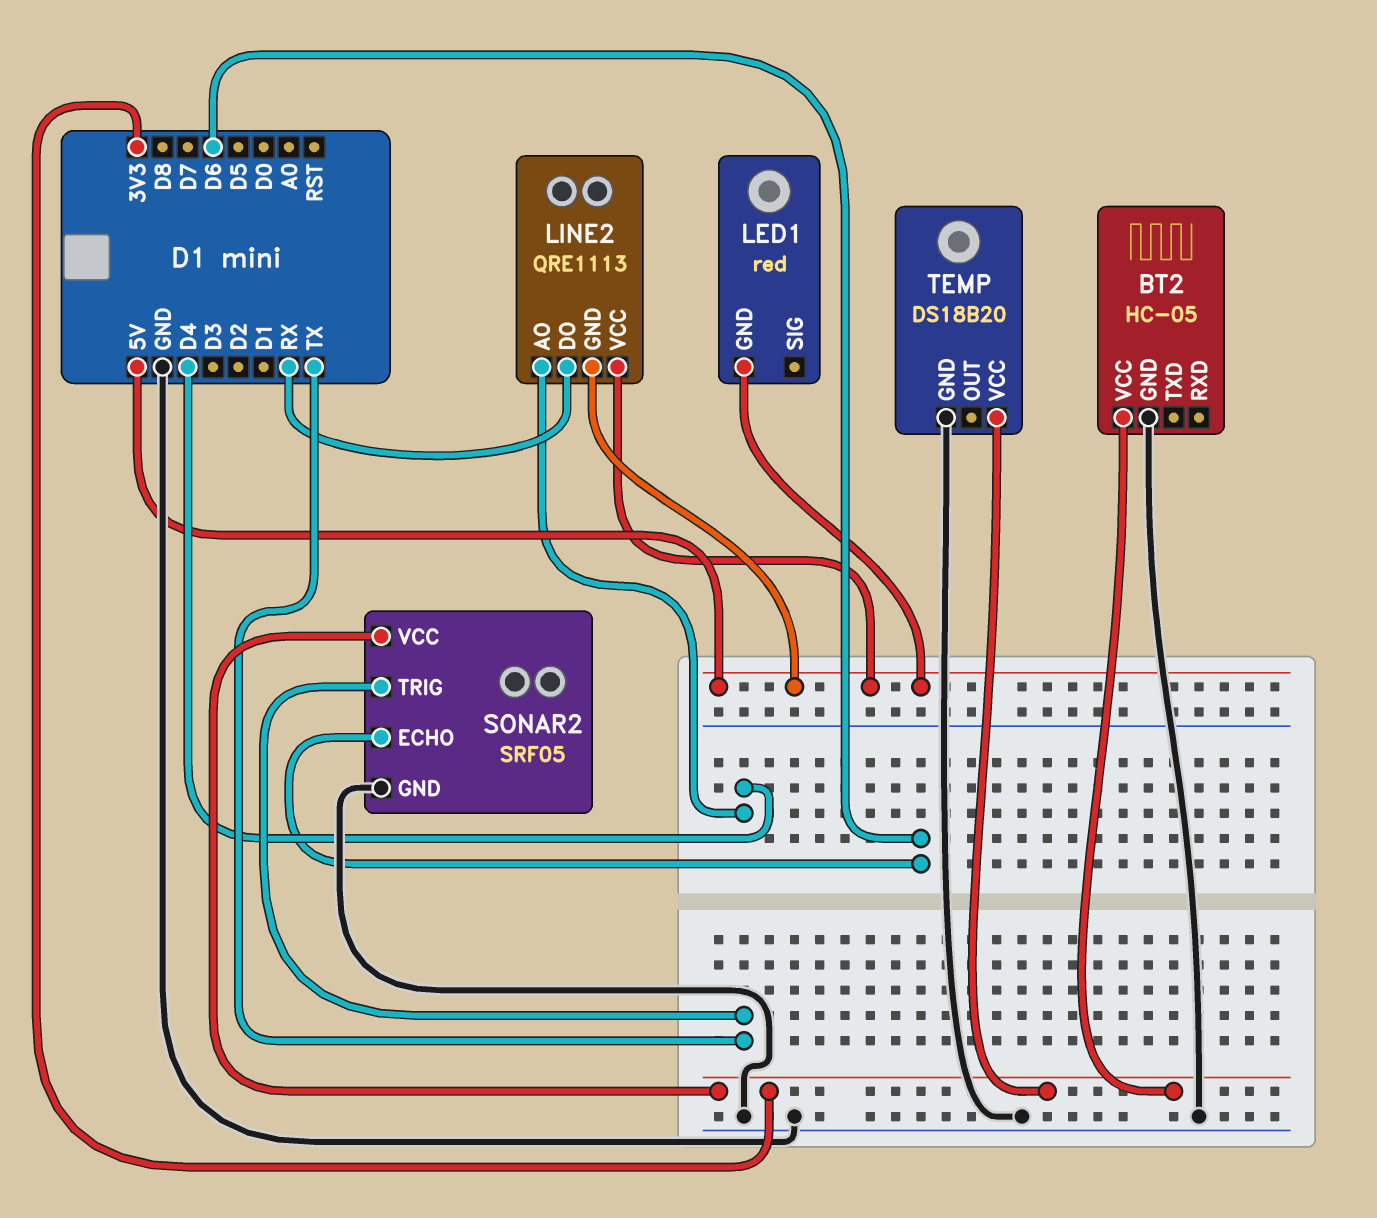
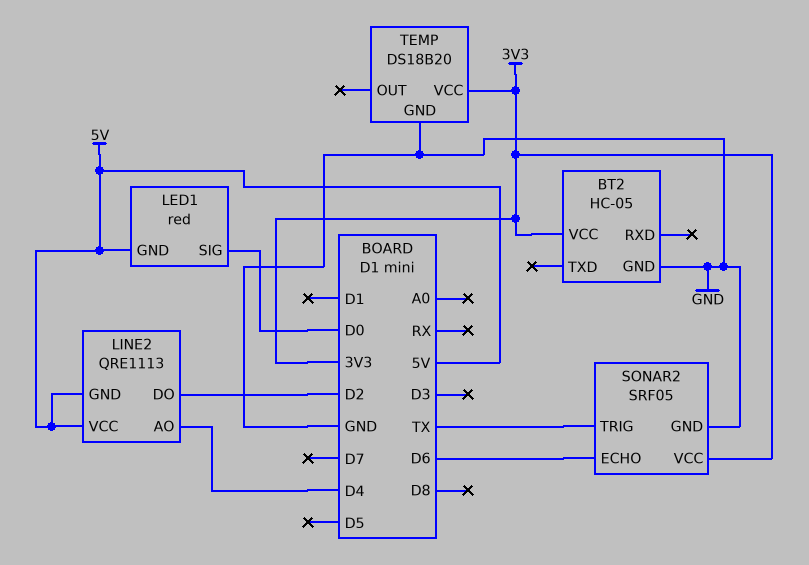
LED1 pin SIG: none -> D0
LINE2 pin DO: RX -> D2

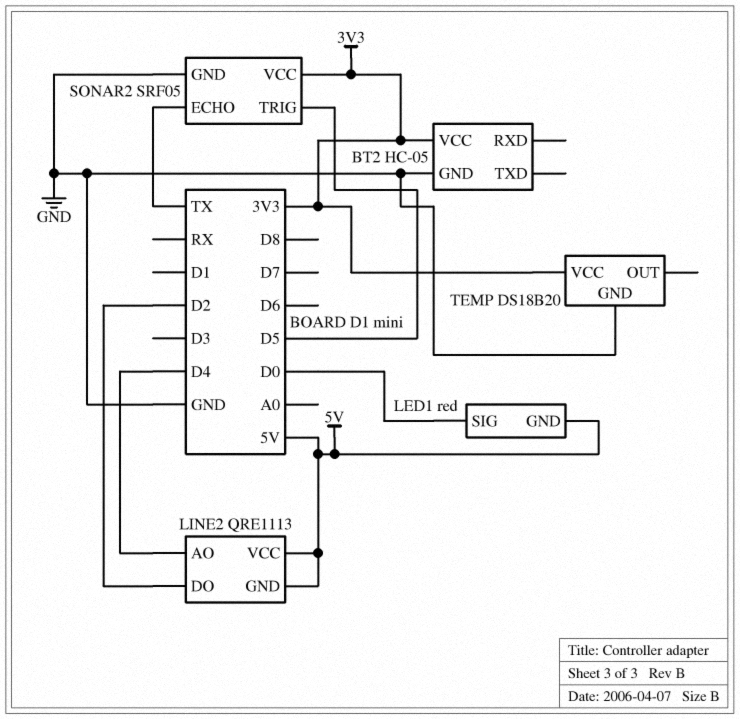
SONAR2 pin ECHO: D6 -> TX
SONAR2 pin TRIG: TX -> D5

